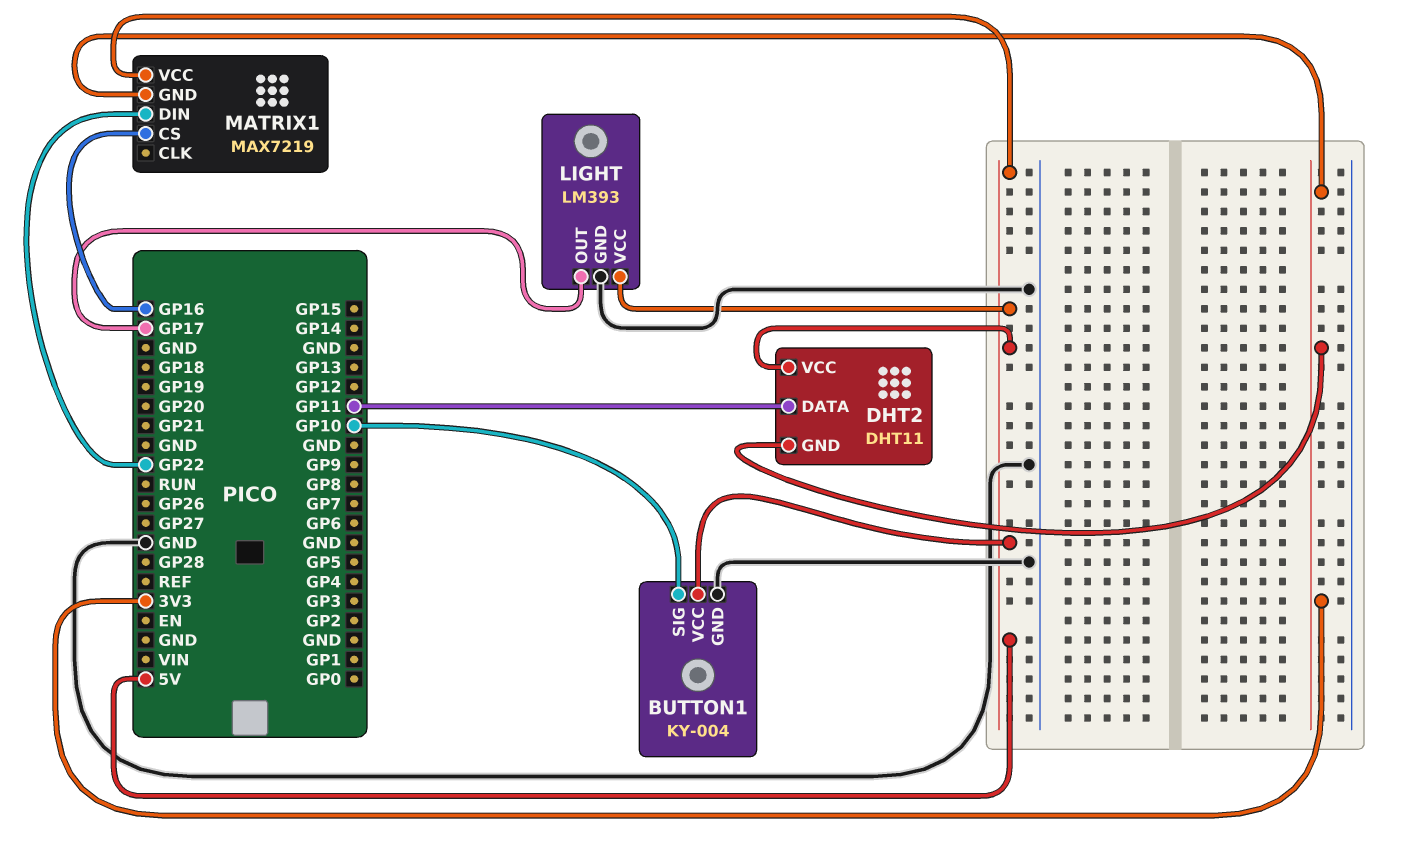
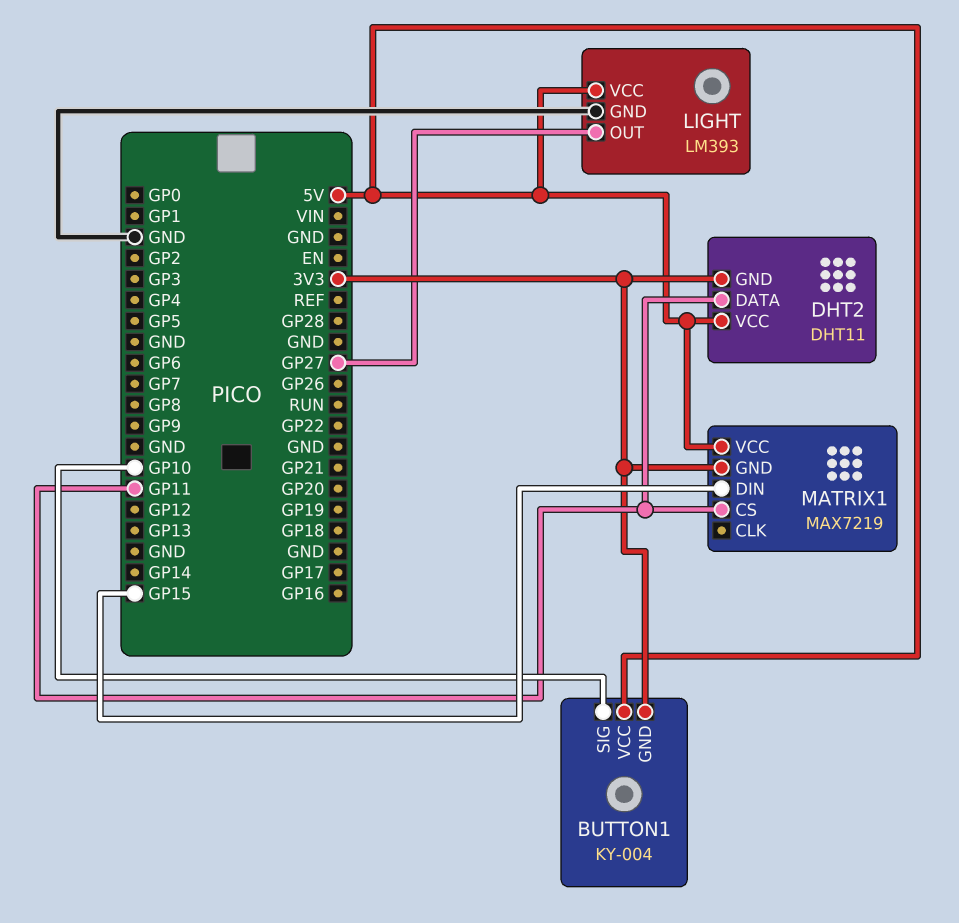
BUTTON1 pin GND: GND -> 3V3
LIGHT pin OUT: GP17 -> GP27
MATRIX1 pin CS: GP16 -> GP11
MATRIX1 pin DIN: GP22 -> GP15

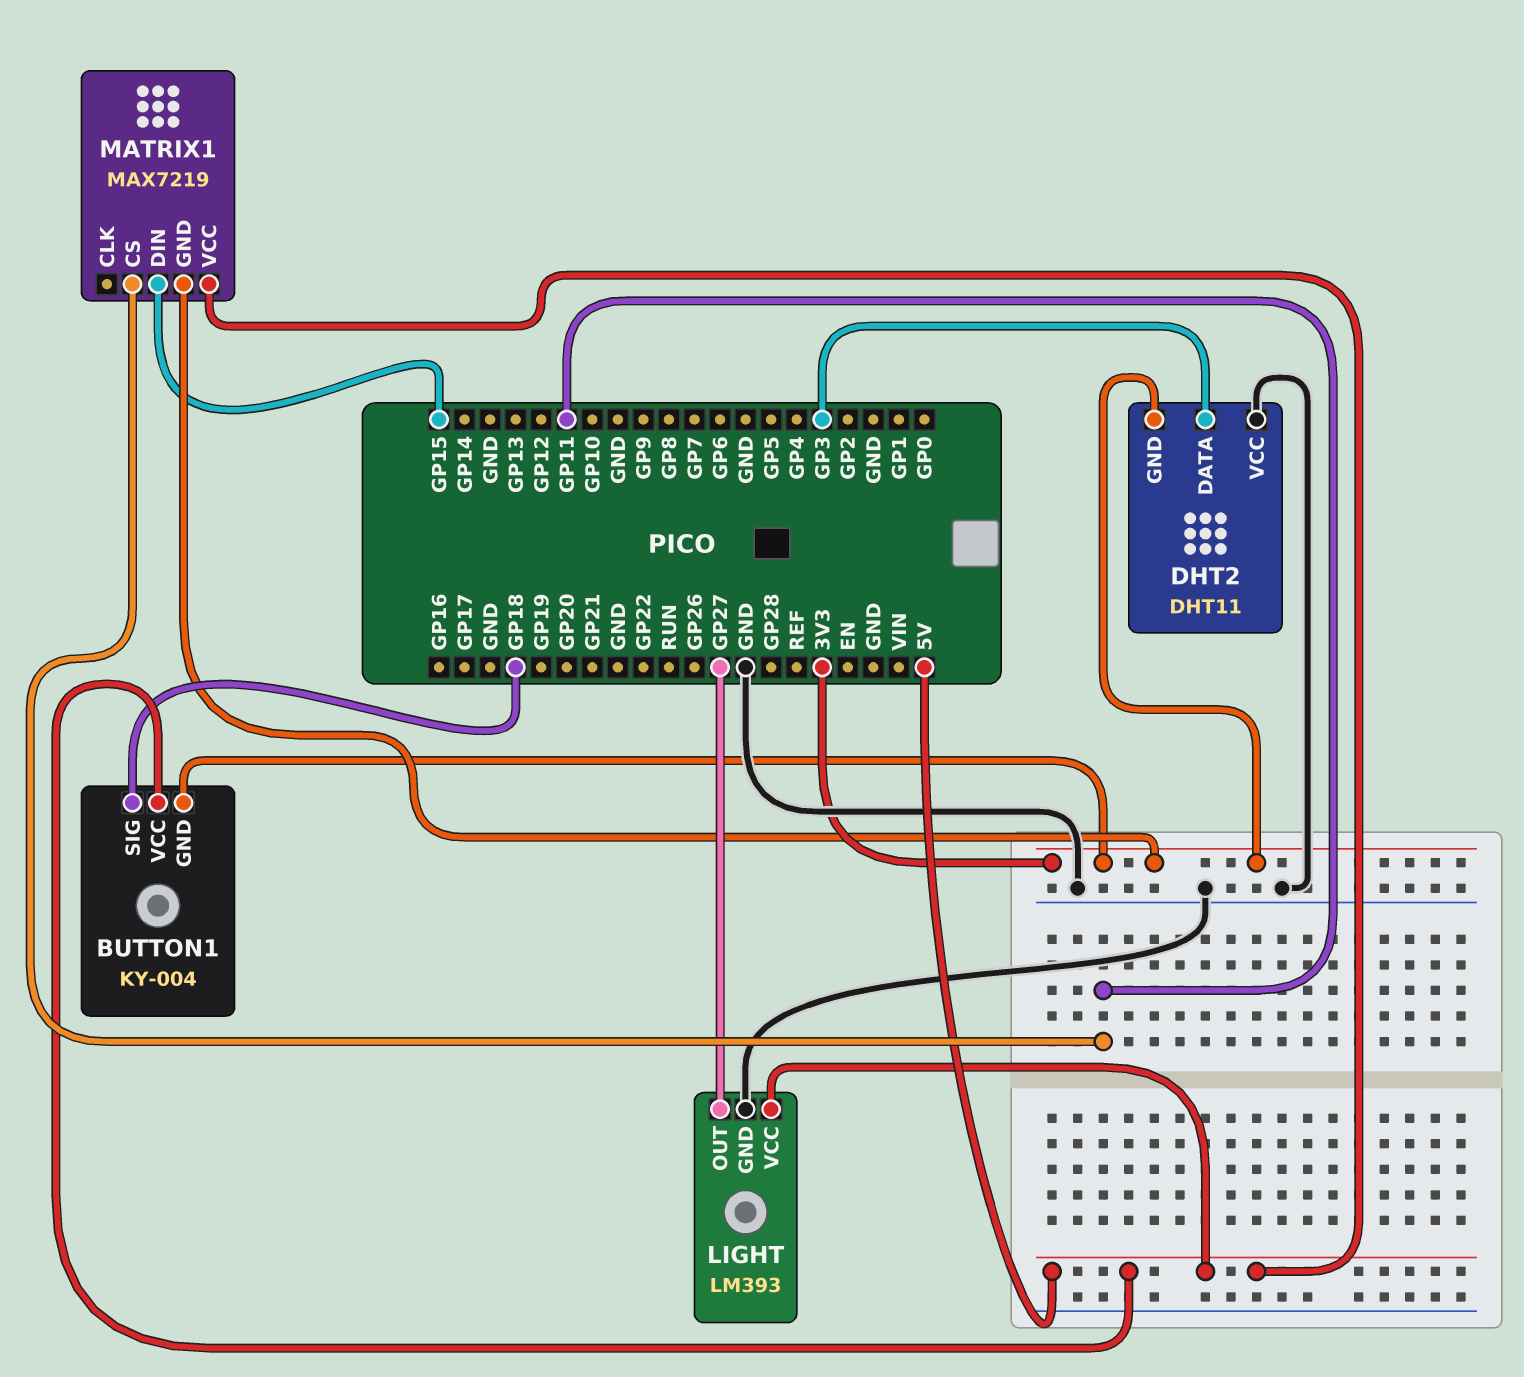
BUTTON1 pin SIG: GP10 -> GP18
DHT2 pin DATA: GP11 -> GP3
DHT2 pin VCC: 5V -> GND

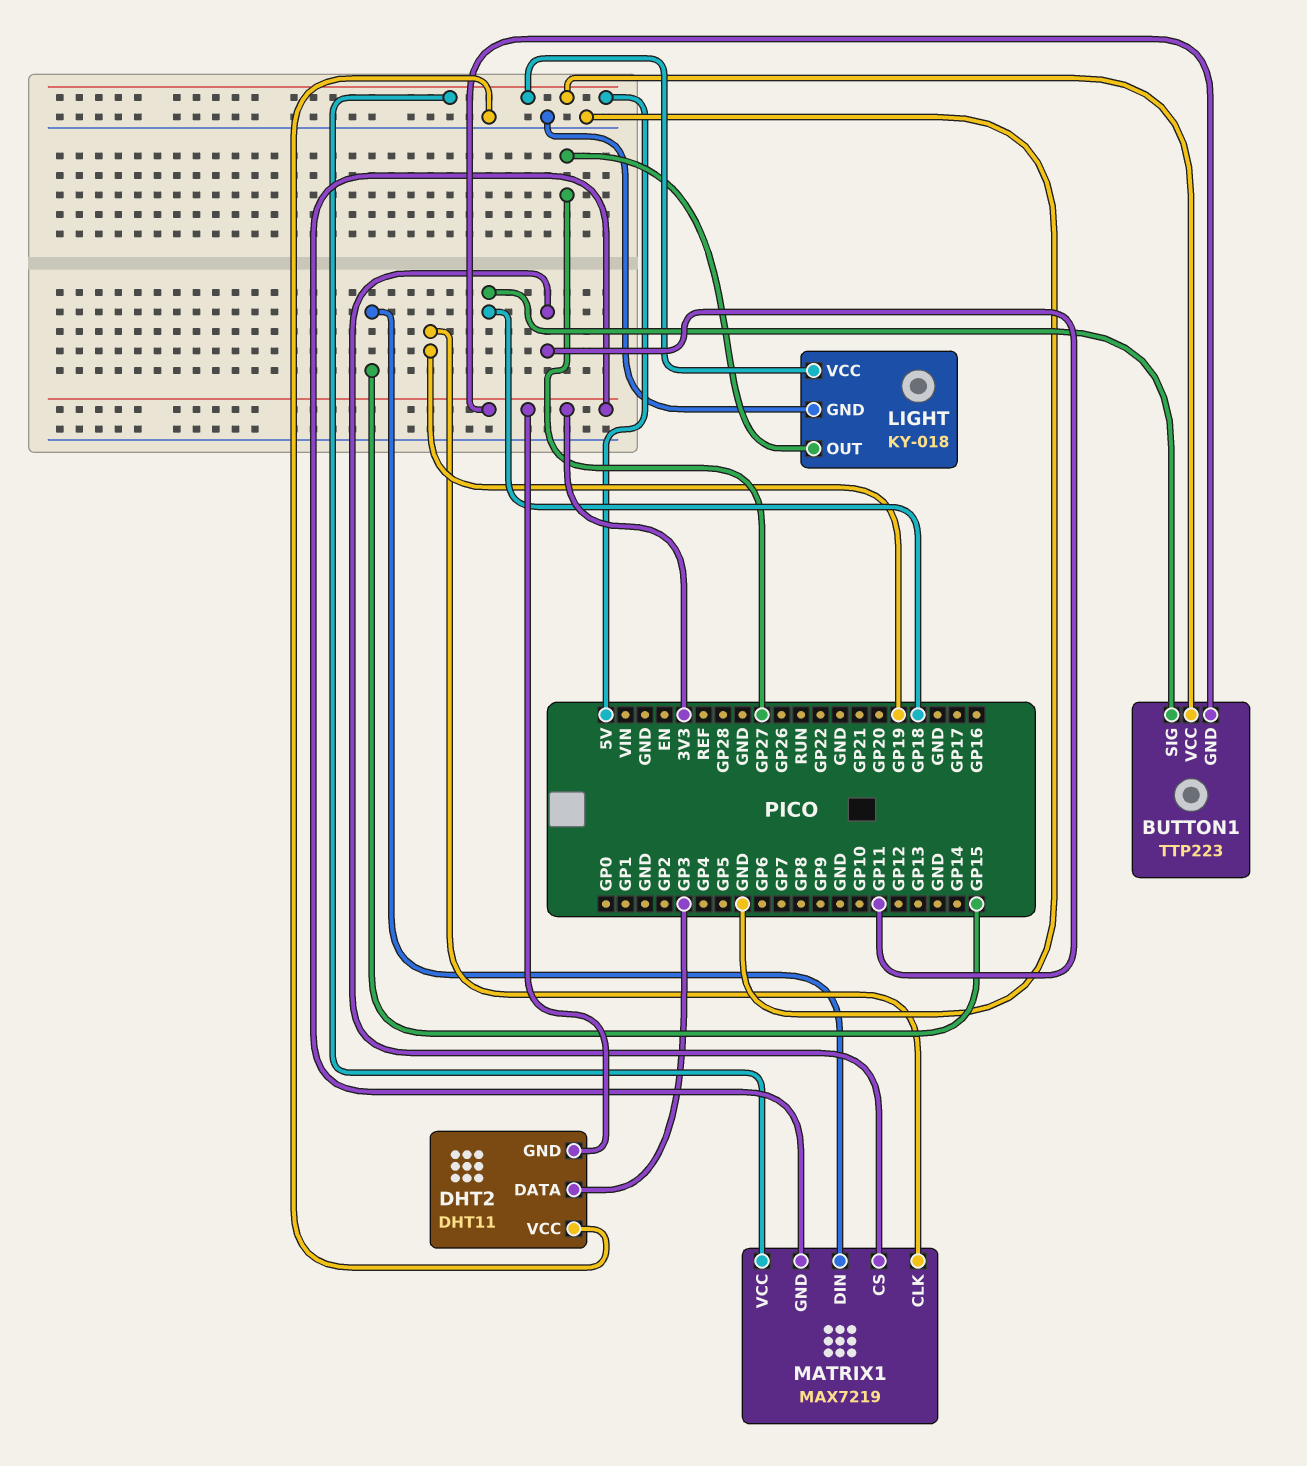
BUTTON1: KY-004 -> TTP223
LIGHT: LM393 -> KY-018
MATRIX1 pin CLK: none -> GP19

